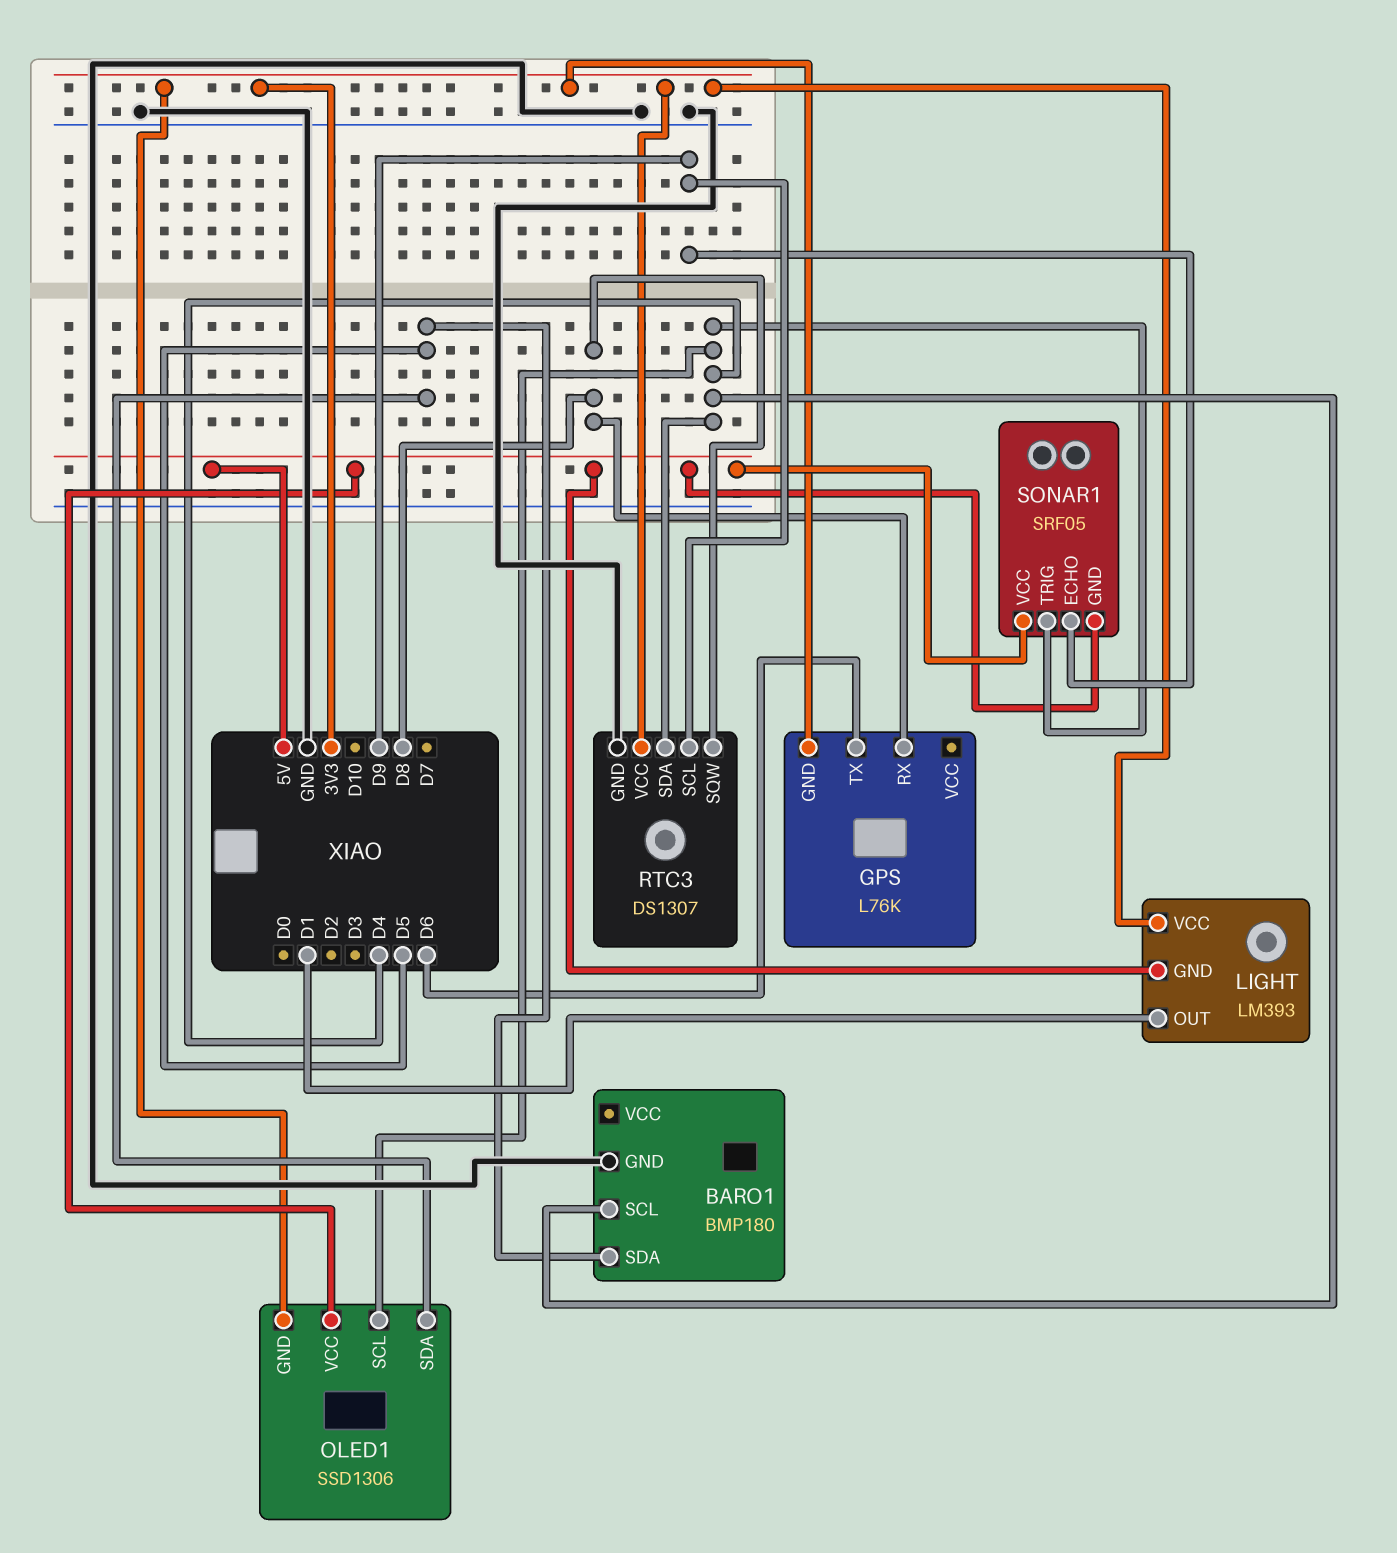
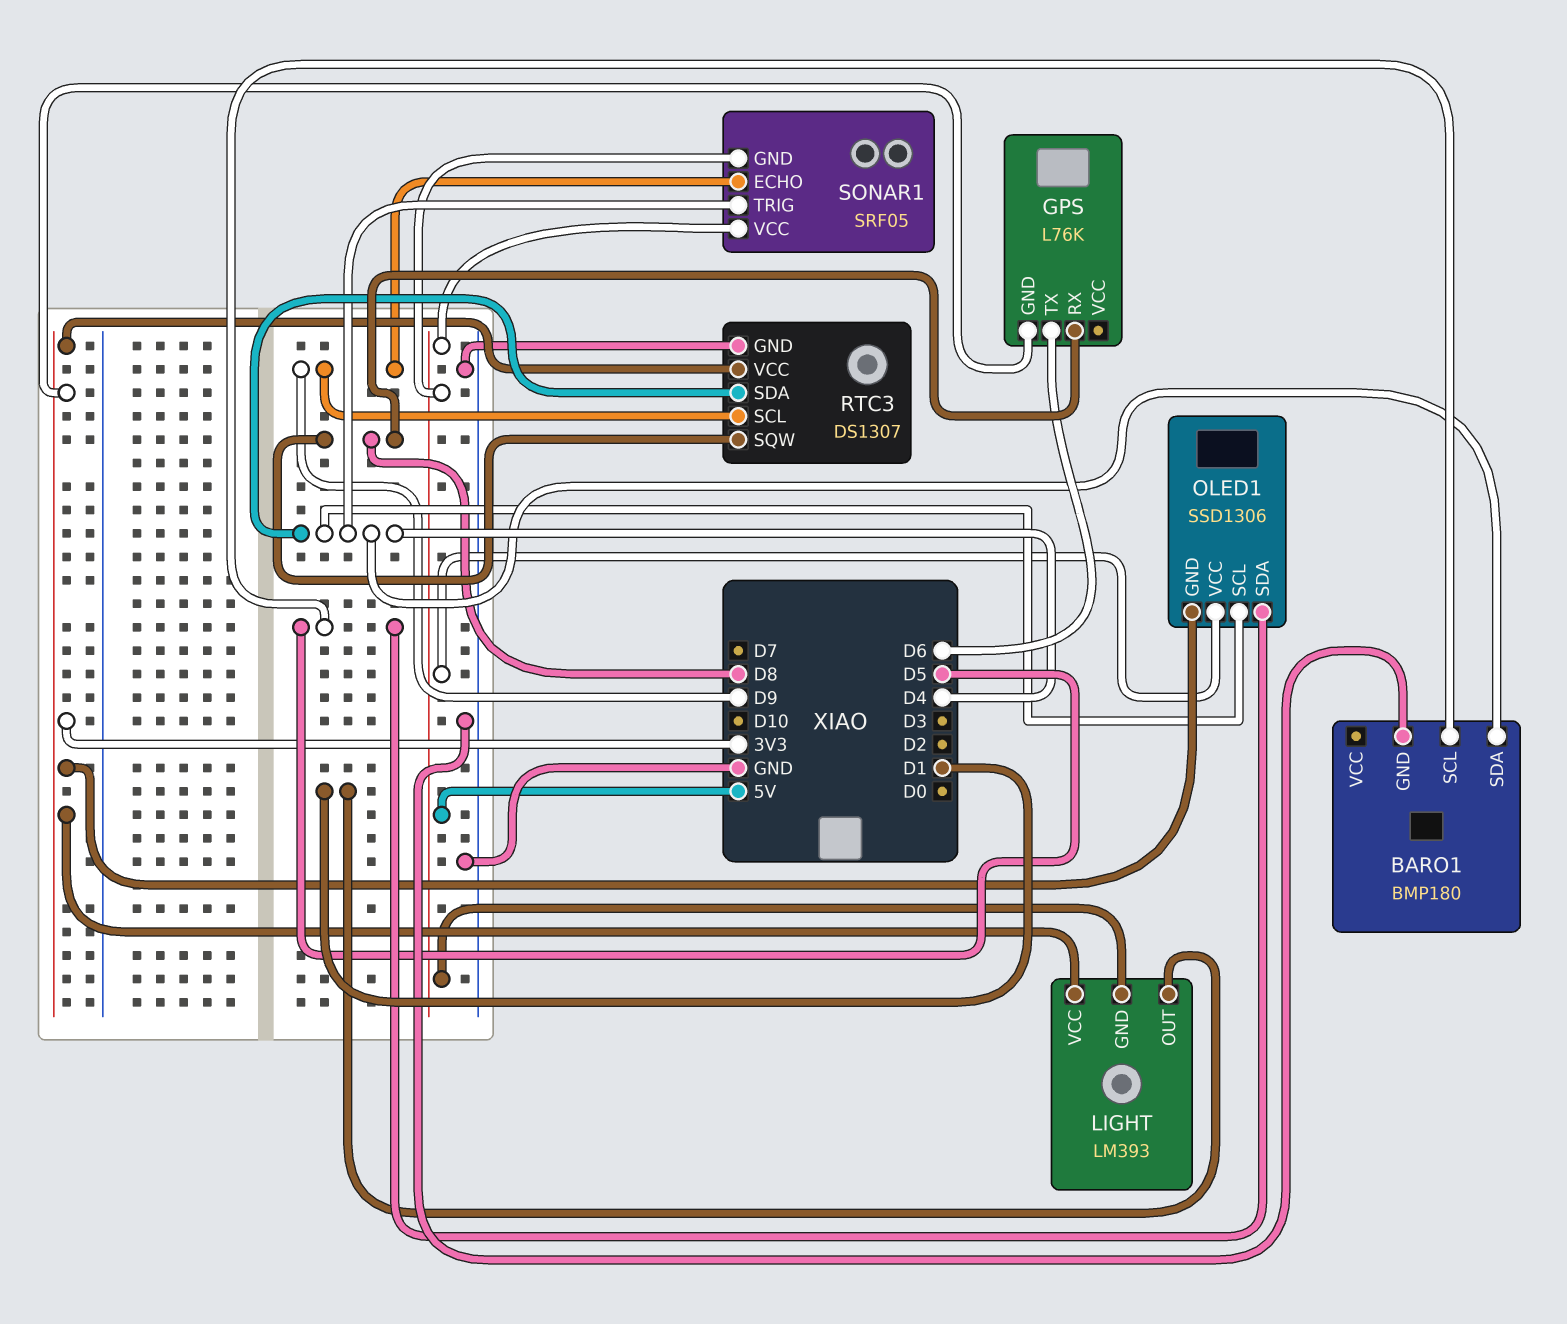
BARO1 pin SCL: D4 -> D5
BARO1 pin SDA: D5 -> D4

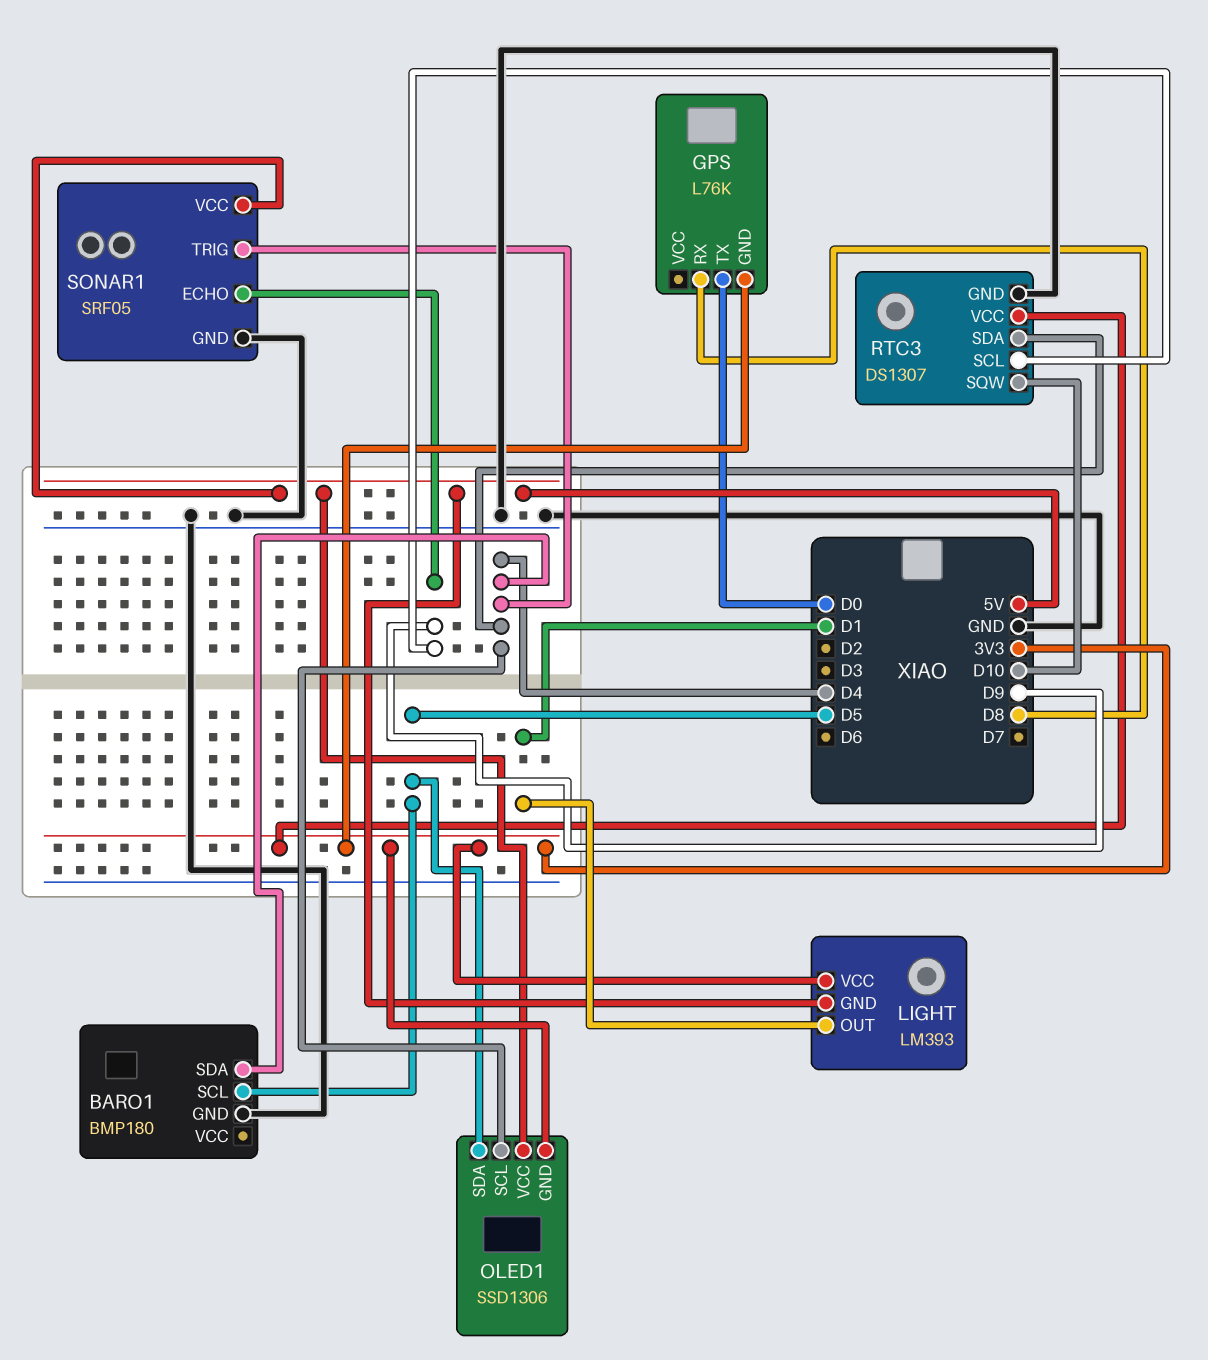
GPS pin TX: D6 -> D0
RTC3 pin SQW: D8 -> D10
SONAR1 pin GND: 5V -> GND

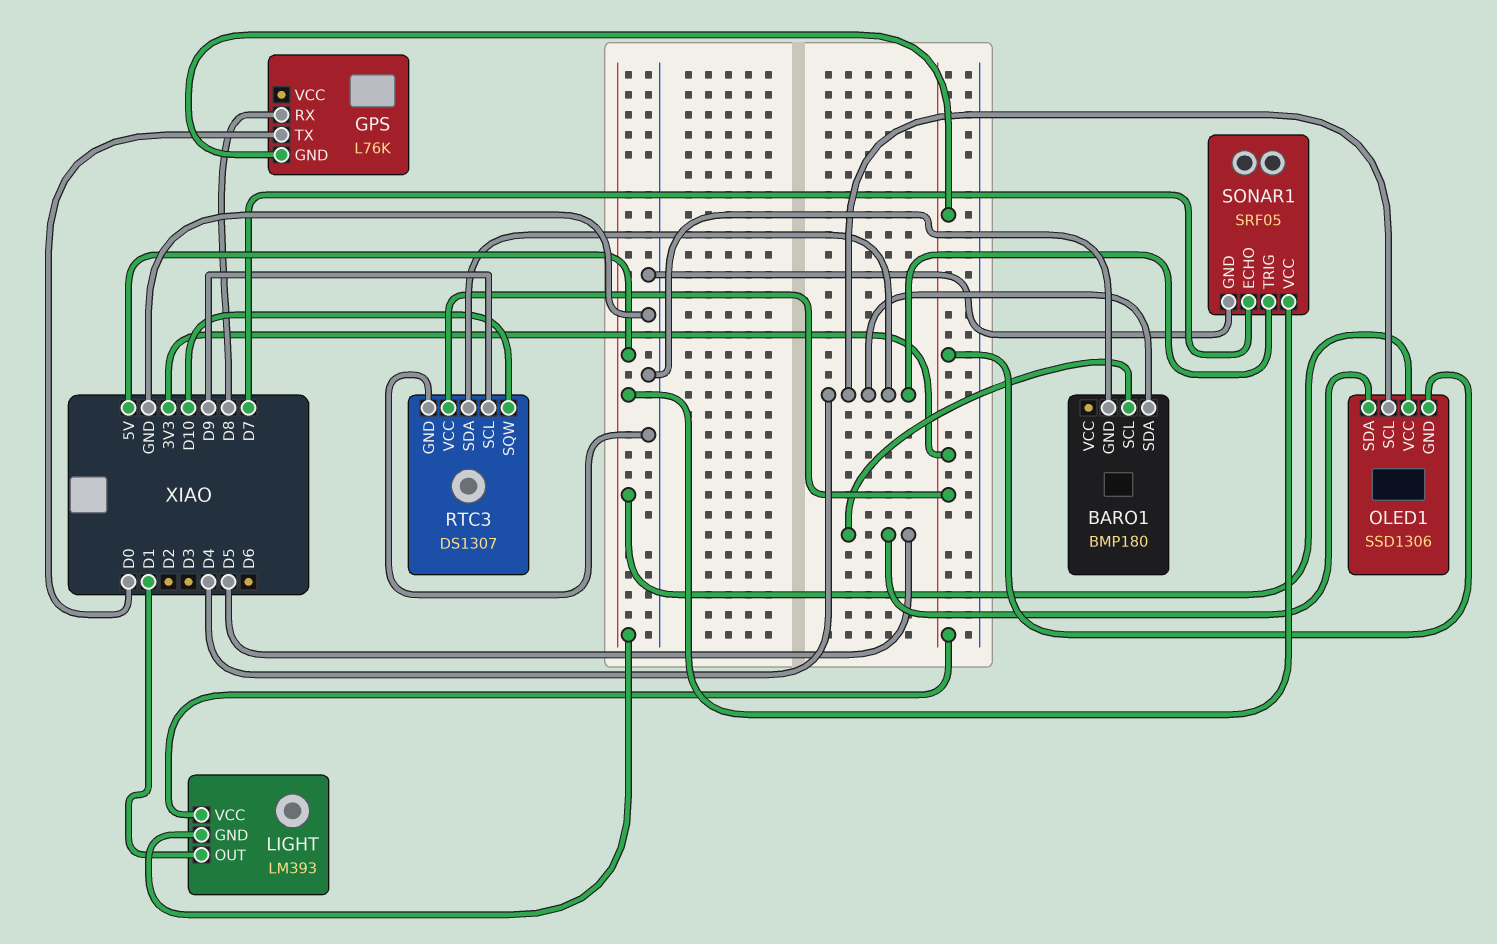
SONAR1 pin ECHO: D9 -> D7

